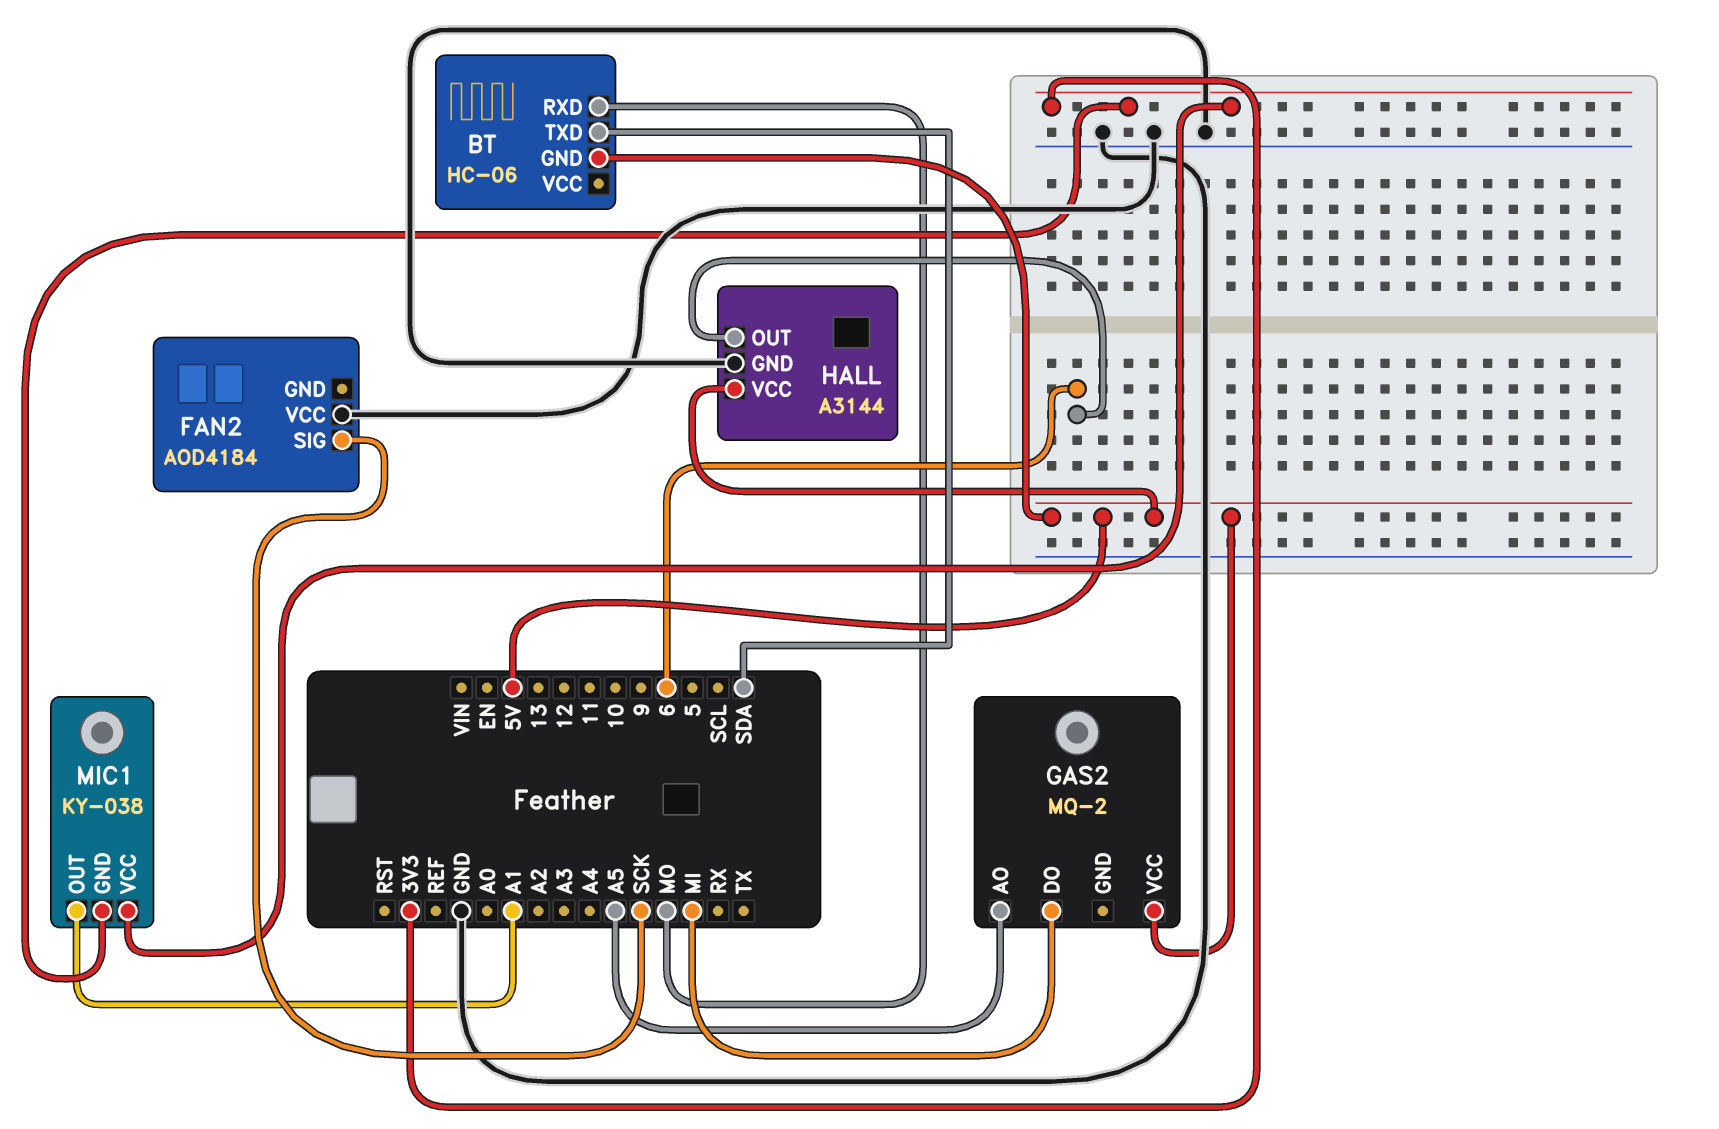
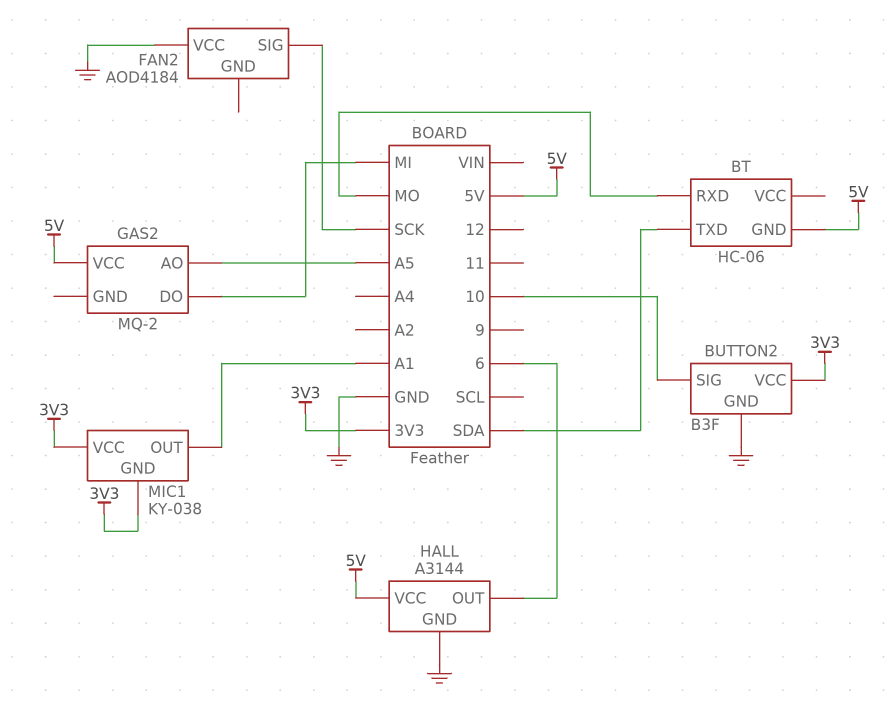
BUTTON2: none -> B3F
BUTTON2 pin GND: none -> GND
BUTTON2 pin SIG: none -> 10
BUTTON2 pin VCC: none -> 3V3

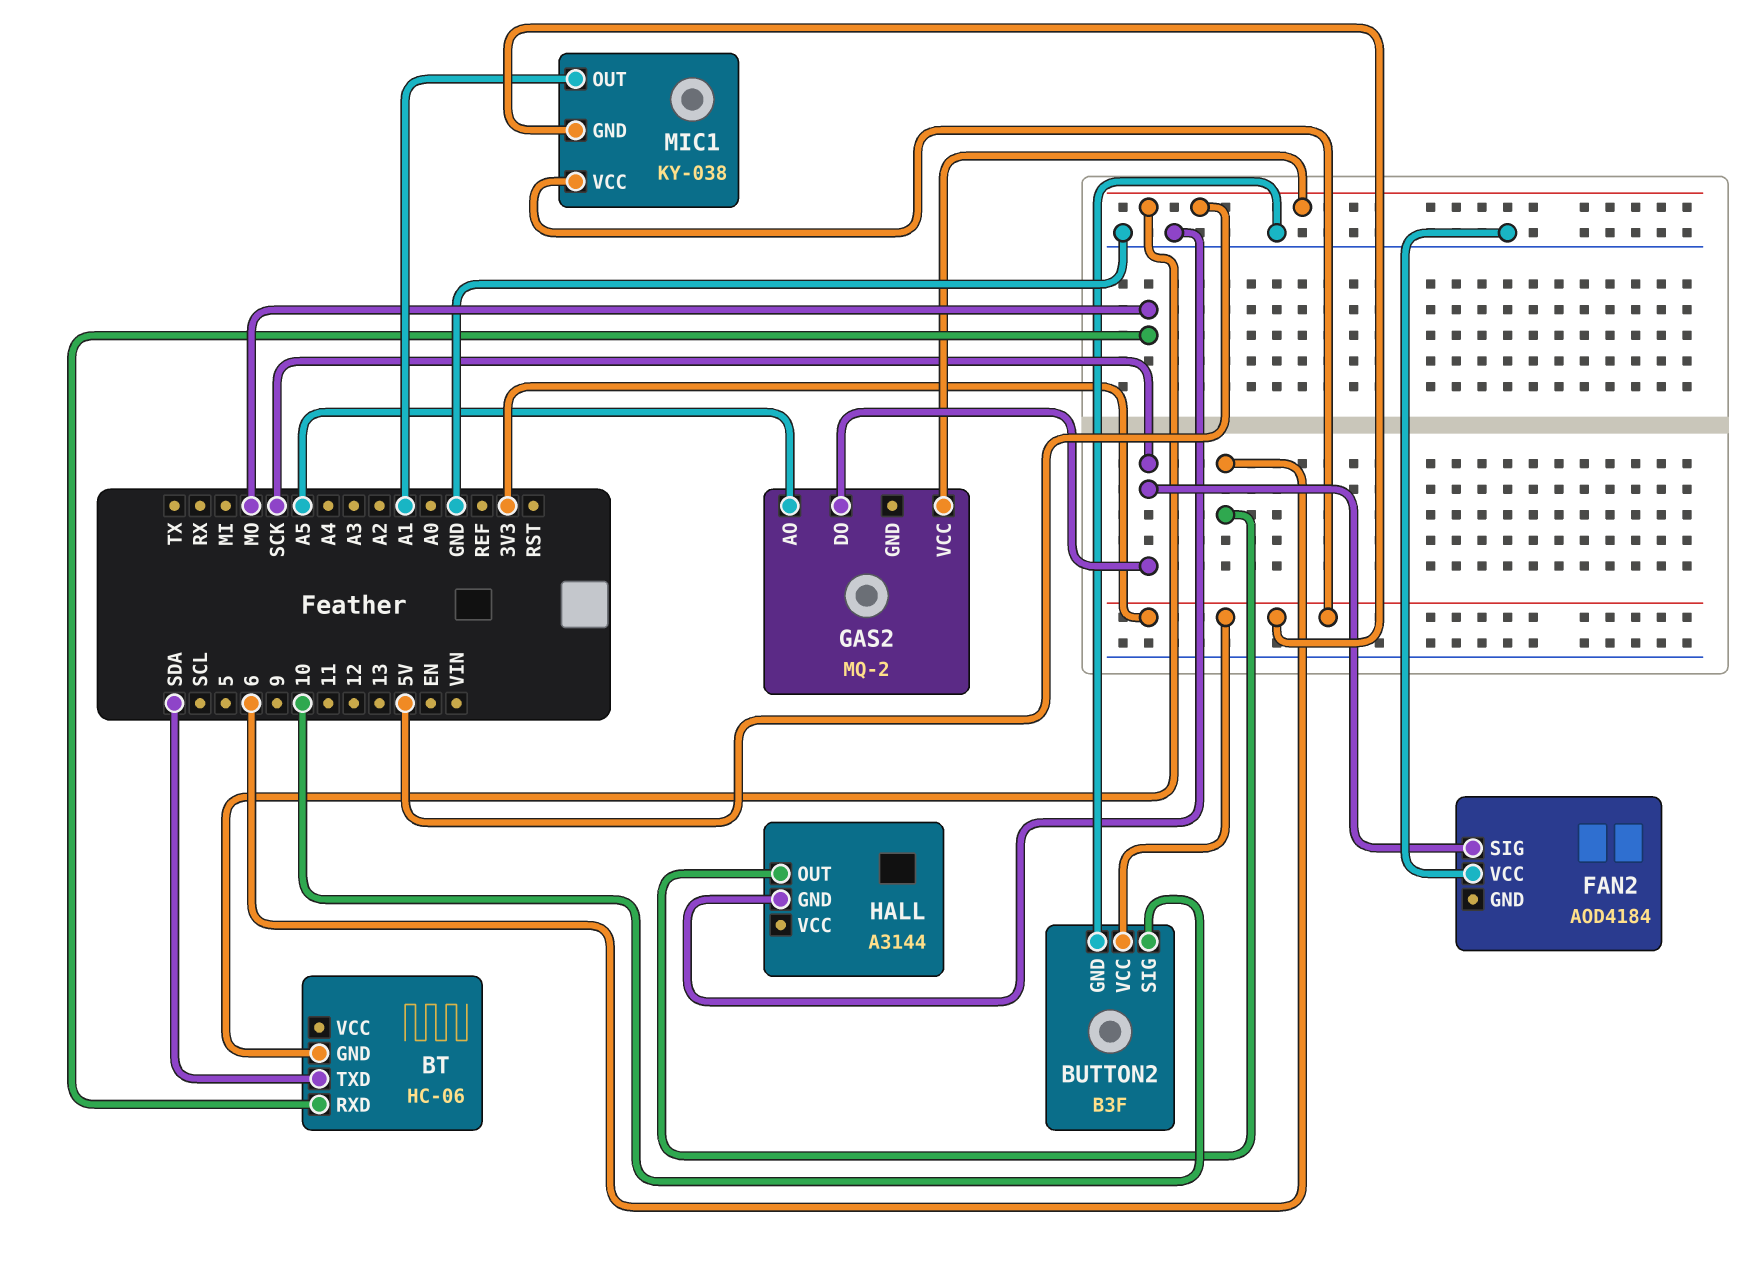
GAS2 pin DO: MI -> SCK
HALL pin VCC: 5V -> none

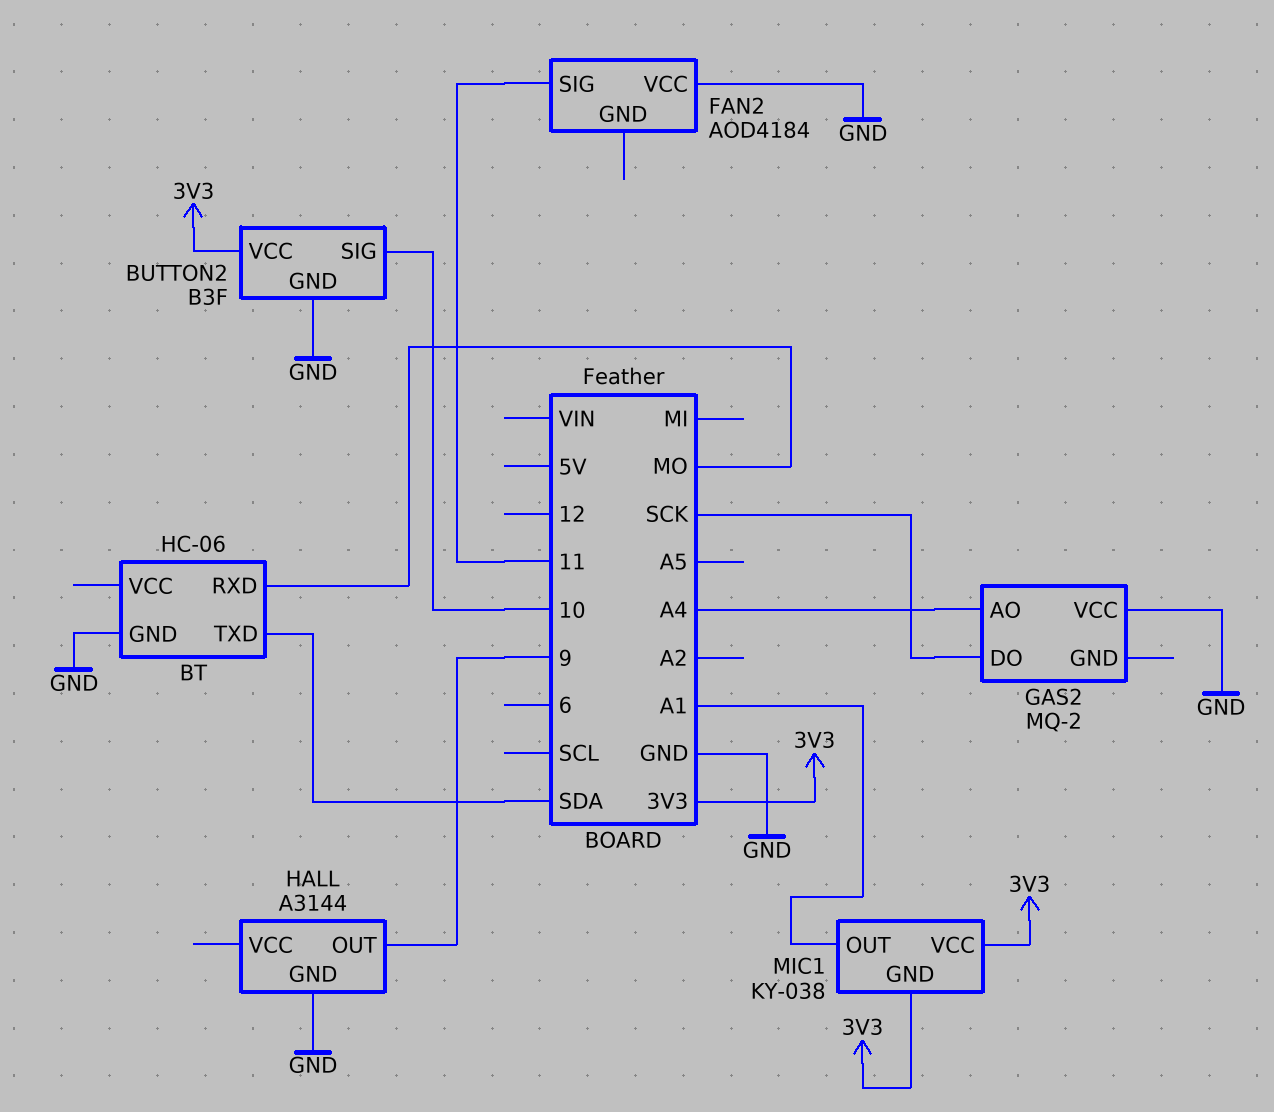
BT pin GND: 5V -> GND
FAN2 pin SIG: SCK -> 11
GAS2 pin AO: A5 -> A4
GAS2 pin VCC: 5V -> GND
HALL pin OUT: 6 -> 9

